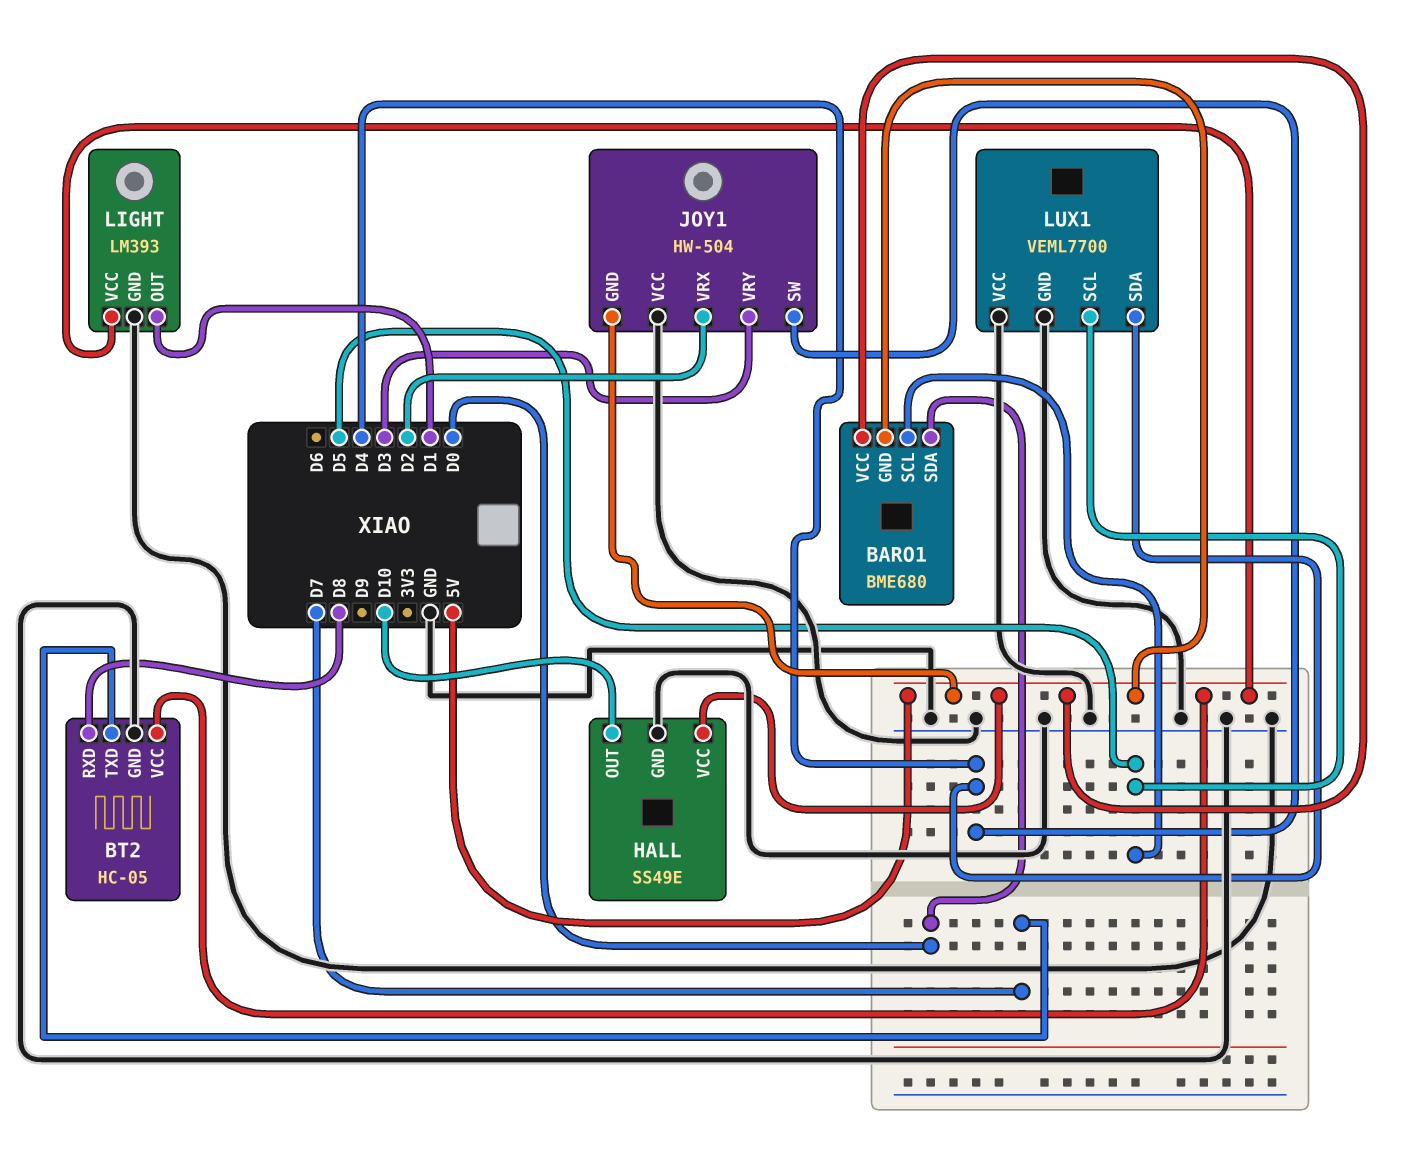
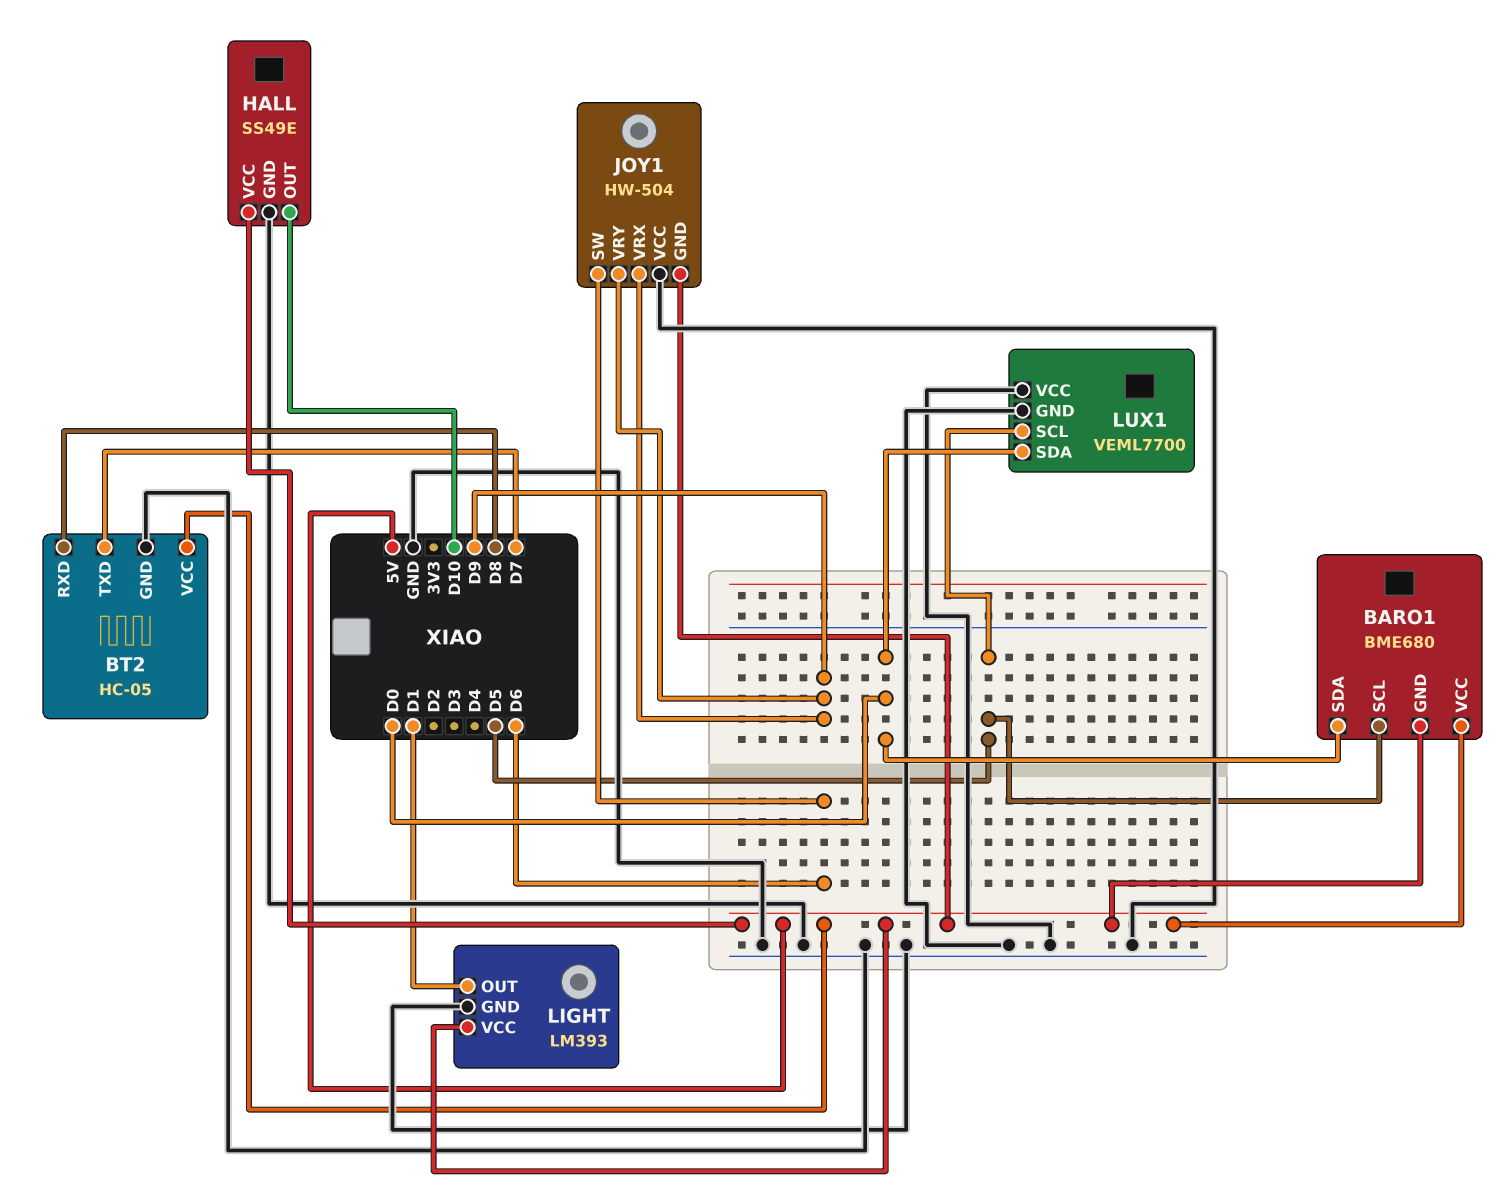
JOY1 pin SW: D4 -> D6
JOY1 pin VRX: D2 -> D9
JOY1 pin VRY: D3 -> D9
LUX1 pin SDA: D4 -> D0

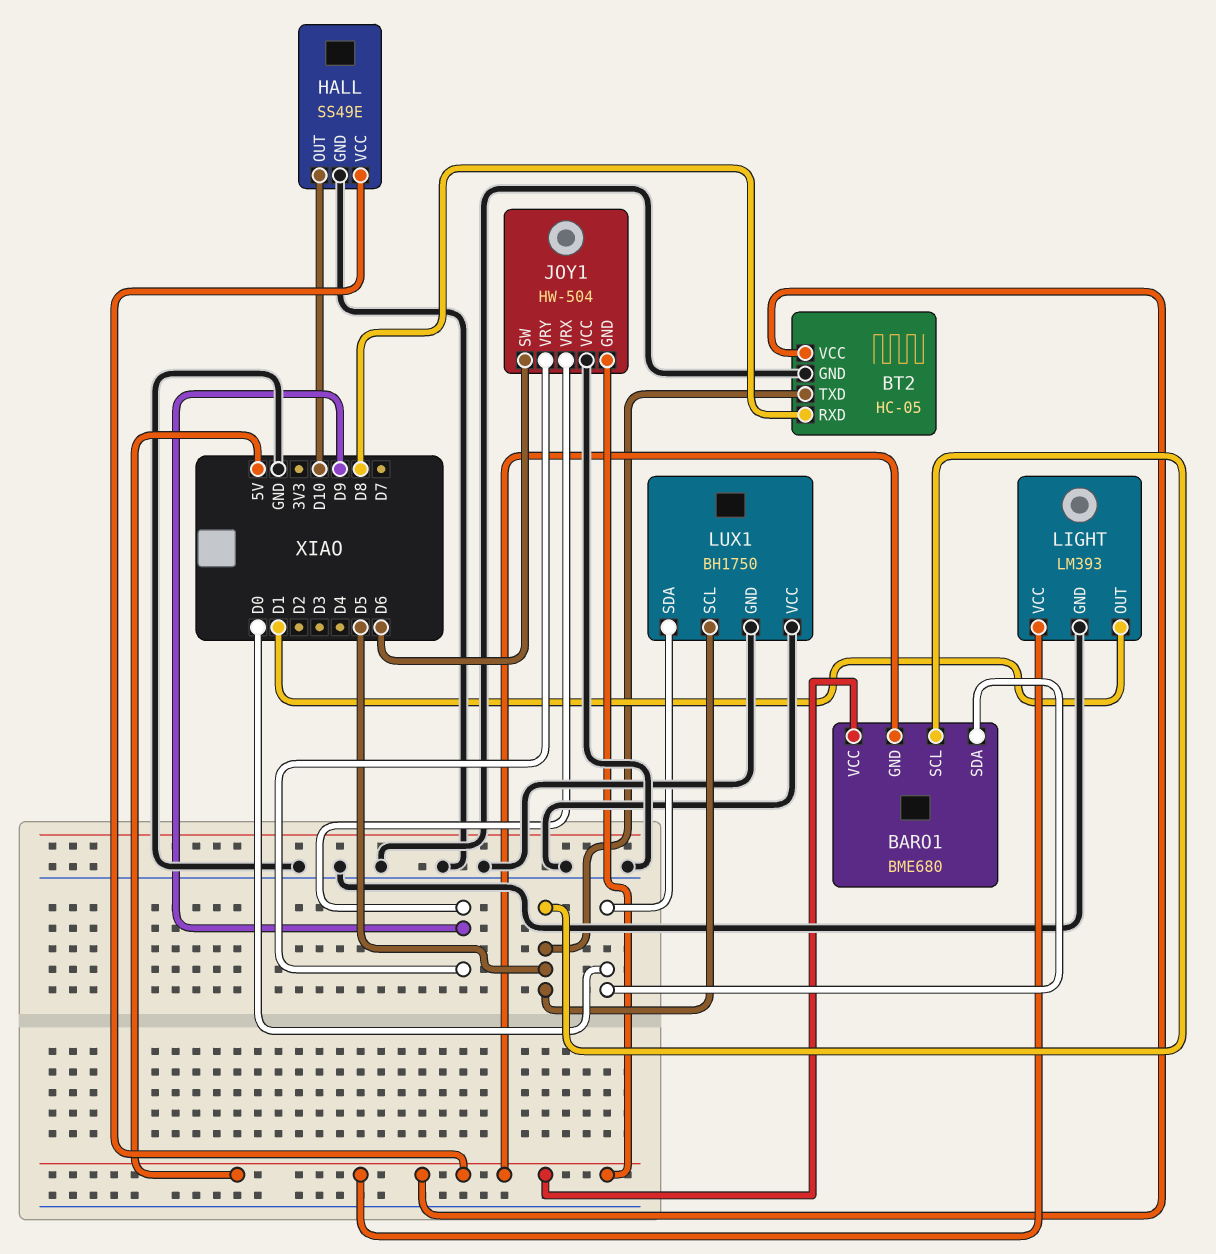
BT2 pin TXD: D7 -> D5
LUX1: VEML7700 -> BH1750

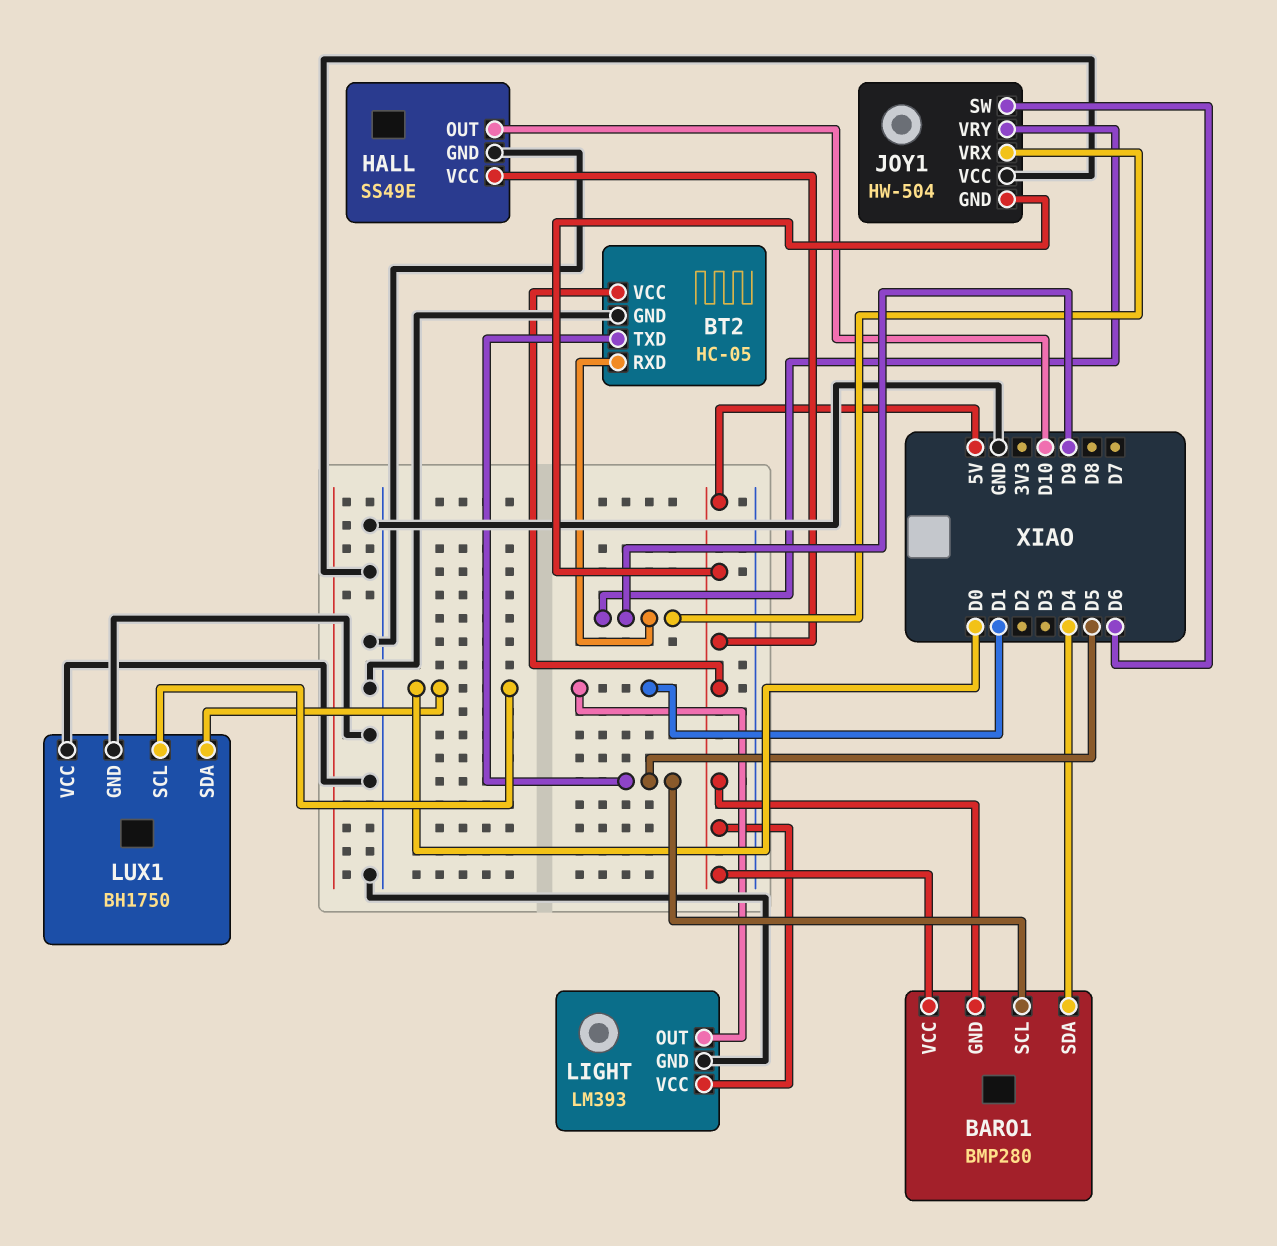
BARO1: BME680 -> BMP280
BARO1 pin SDA: D0 -> D4
BT2 pin RXD: D8 -> D9
LUX1 pin SCL: D5 -> D0

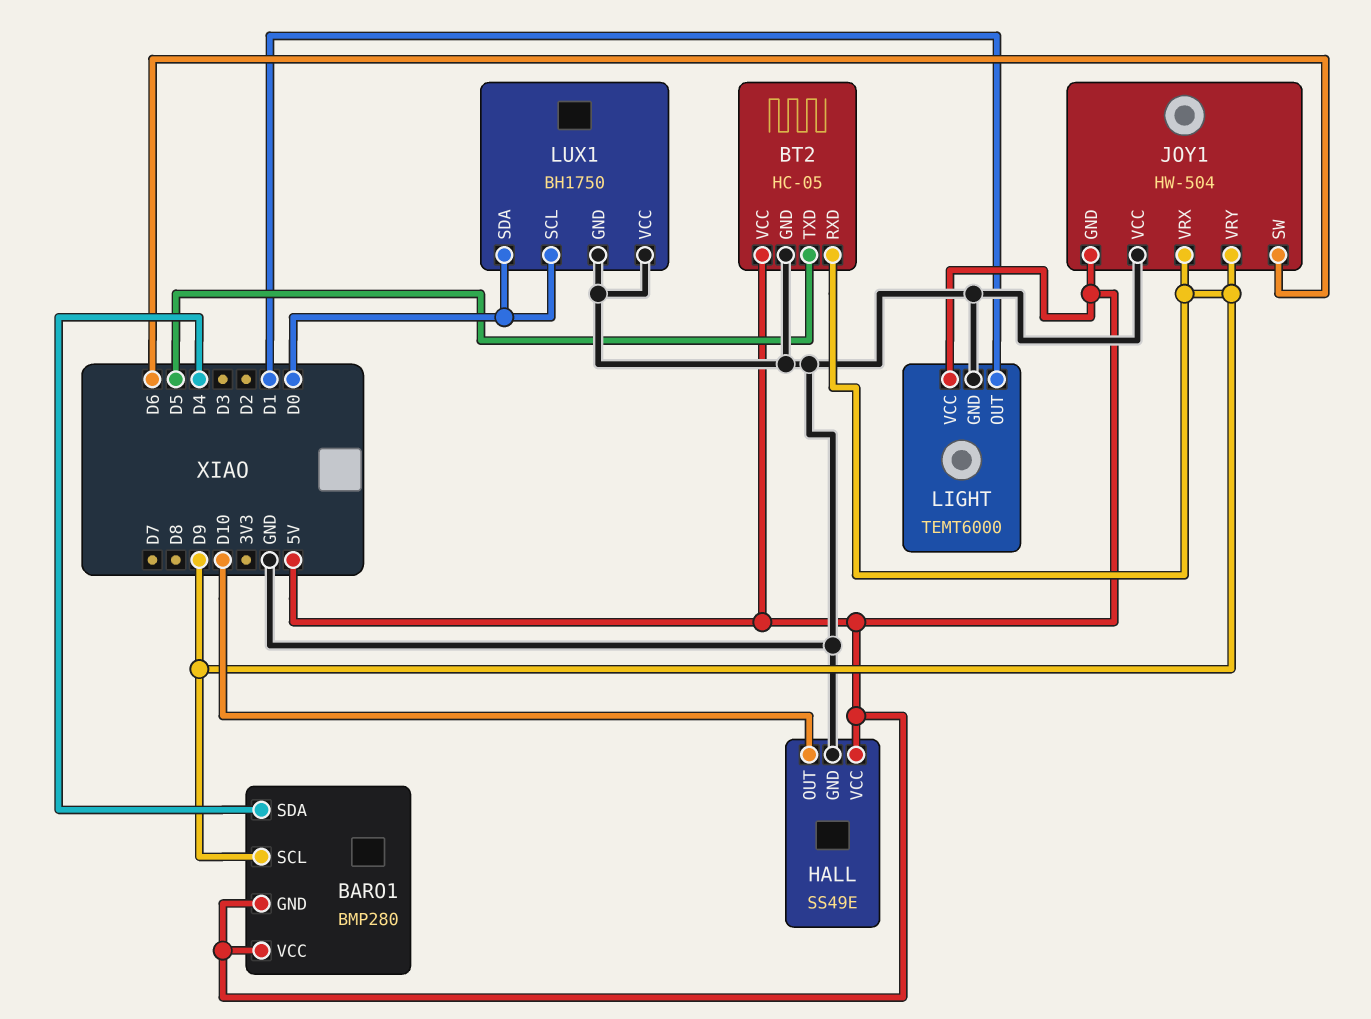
BARO1 pin SCL: D5 -> D9
LIGHT: LM393 -> TEMT6000

